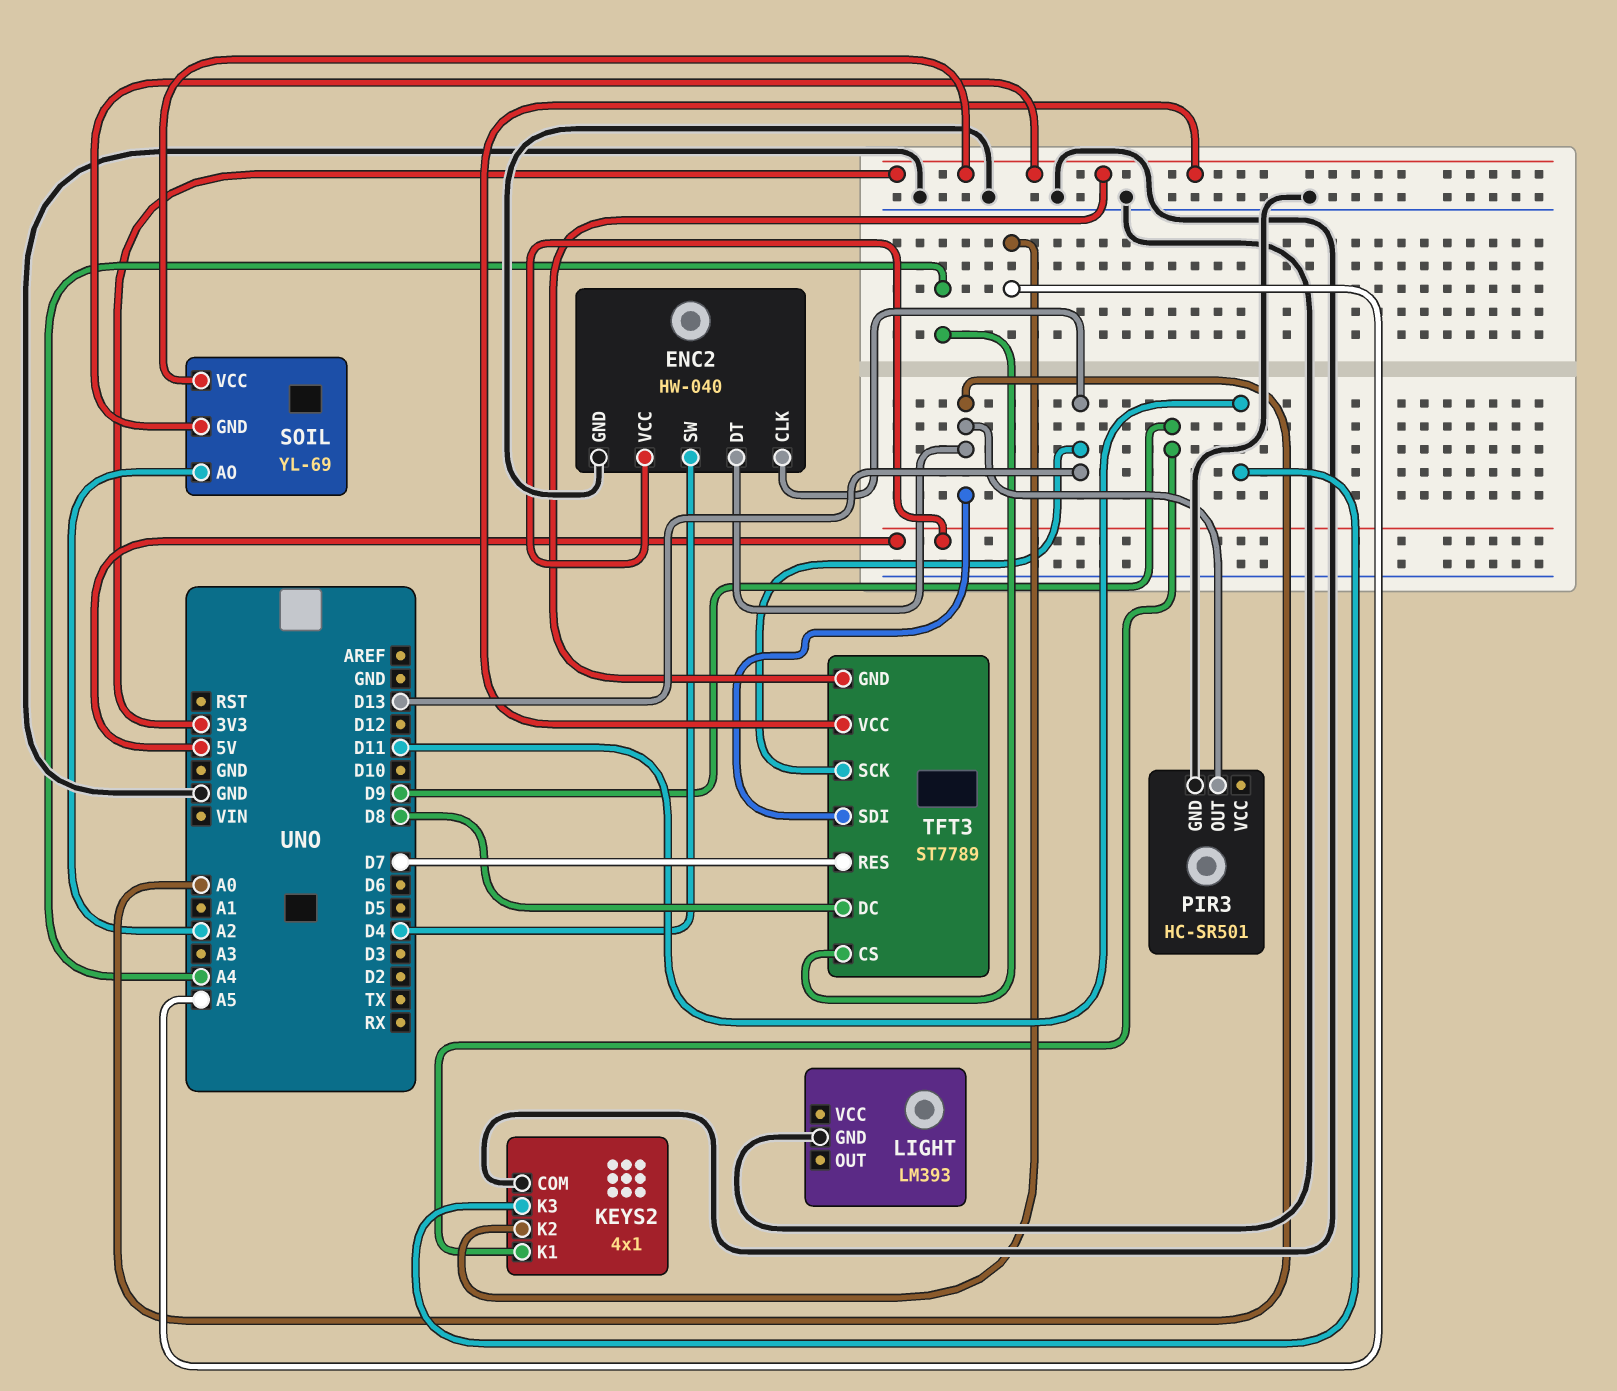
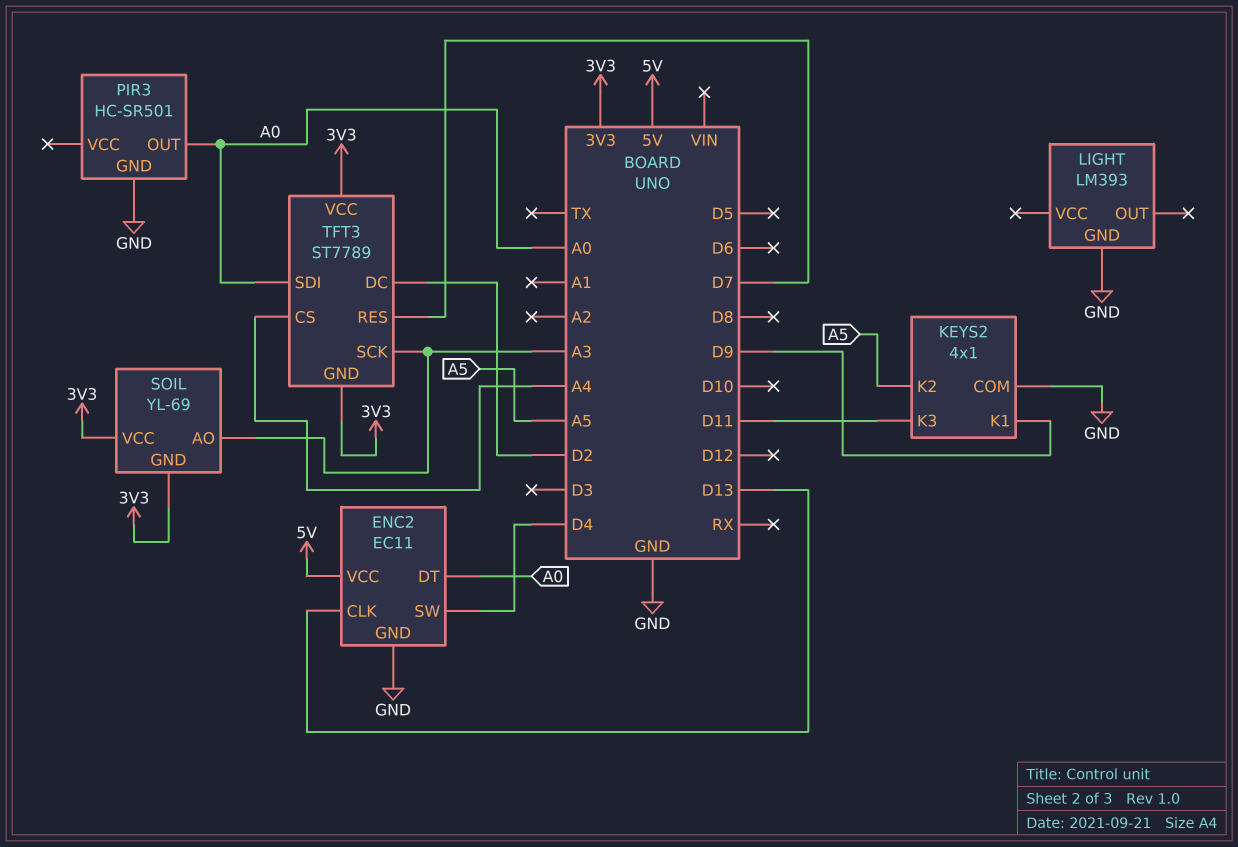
ENC2: HW-040 -> EC11
SOIL pin AO: A2 -> A3
TFT3 pin DC: D8 -> D2
TFT3 pin SCK: D13 -> A3

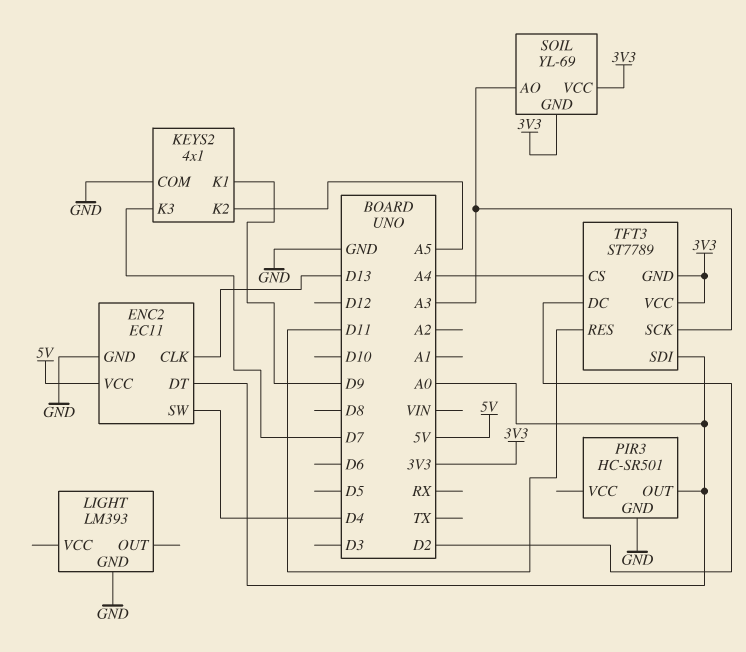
KEYS2 pin K3: D11 -> D7
TFT3 pin RES: D7 -> D11

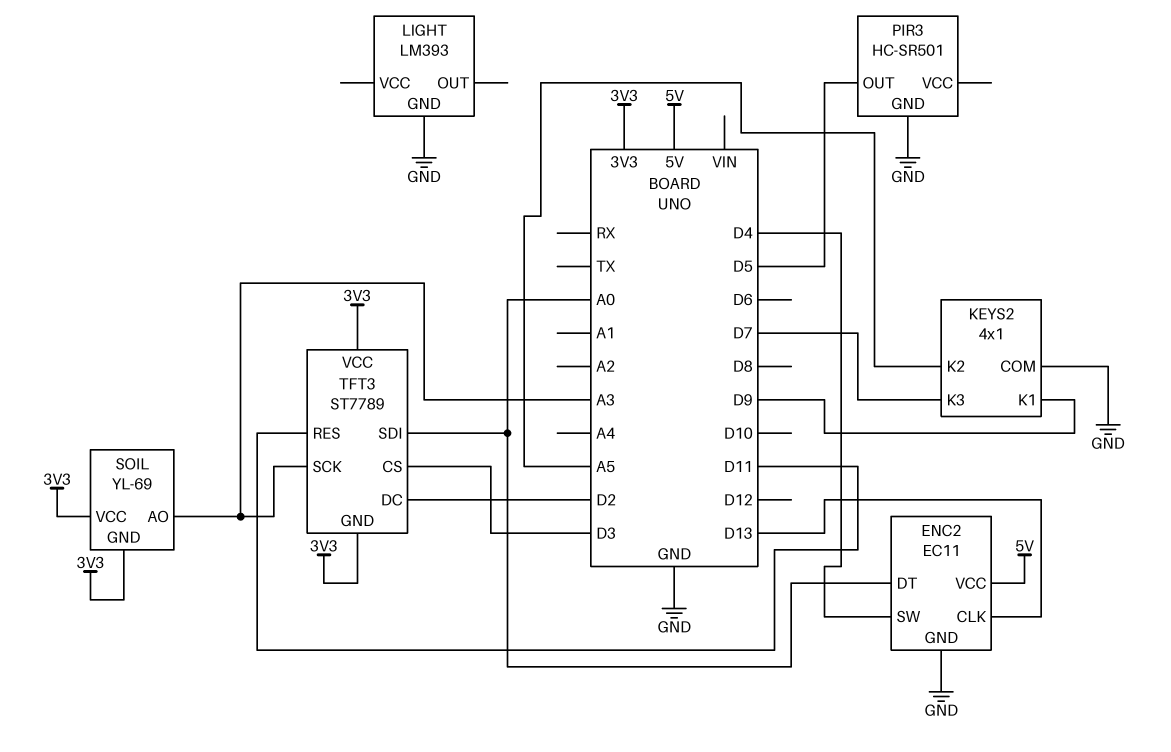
PIR3 pin OUT: A0 -> D5
TFT3 pin CS: A4 -> D3

